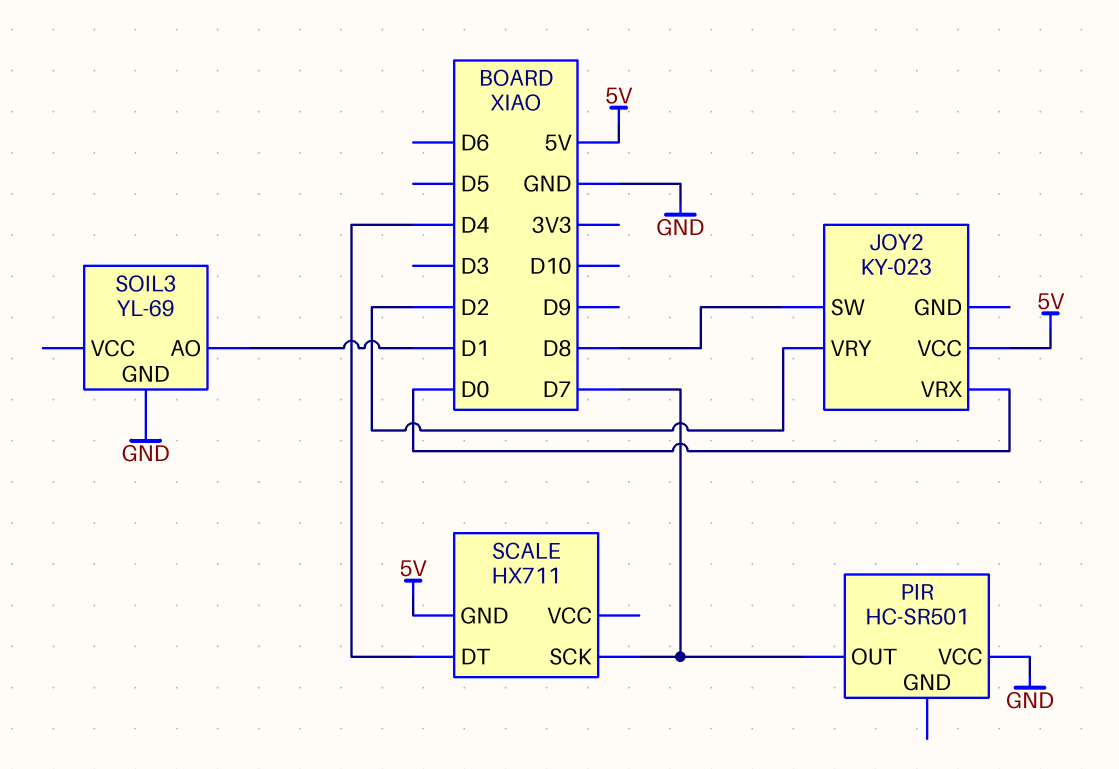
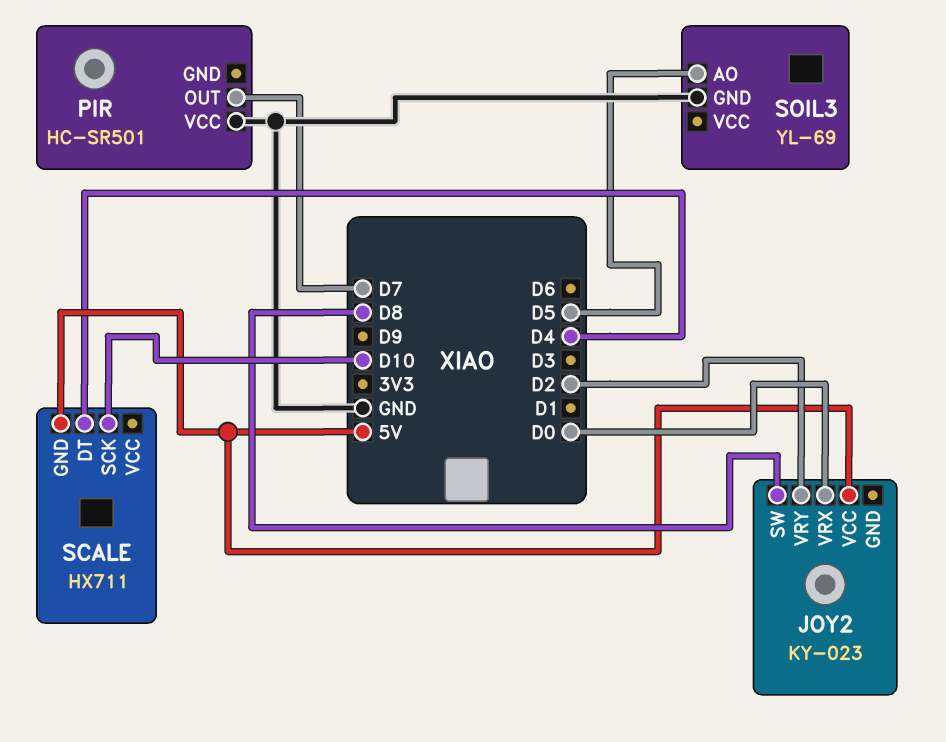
SCALE pin SCK: D7 -> D10
SOIL3 pin AO: D1 -> D5

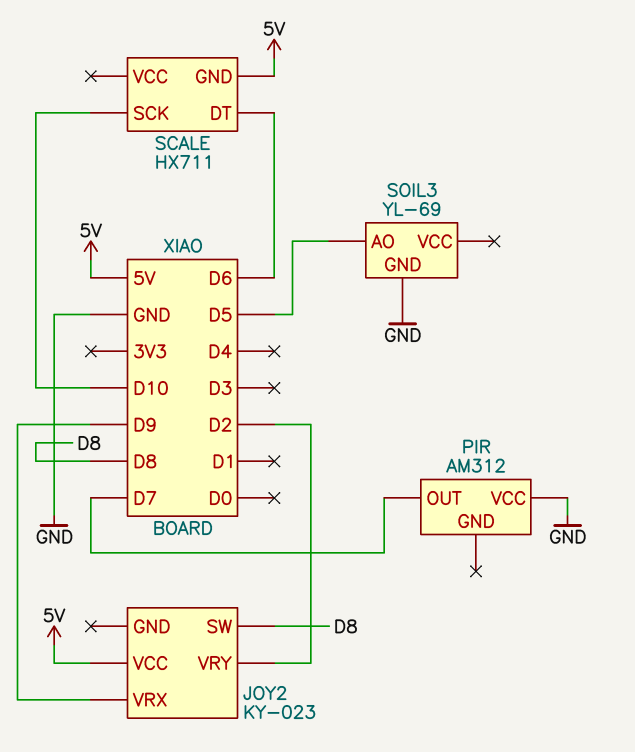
JOY2 pin VRX: D0 -> D9
PIR: HC-SR501 -> AM312
SCALE pin DT: D4 -> D6

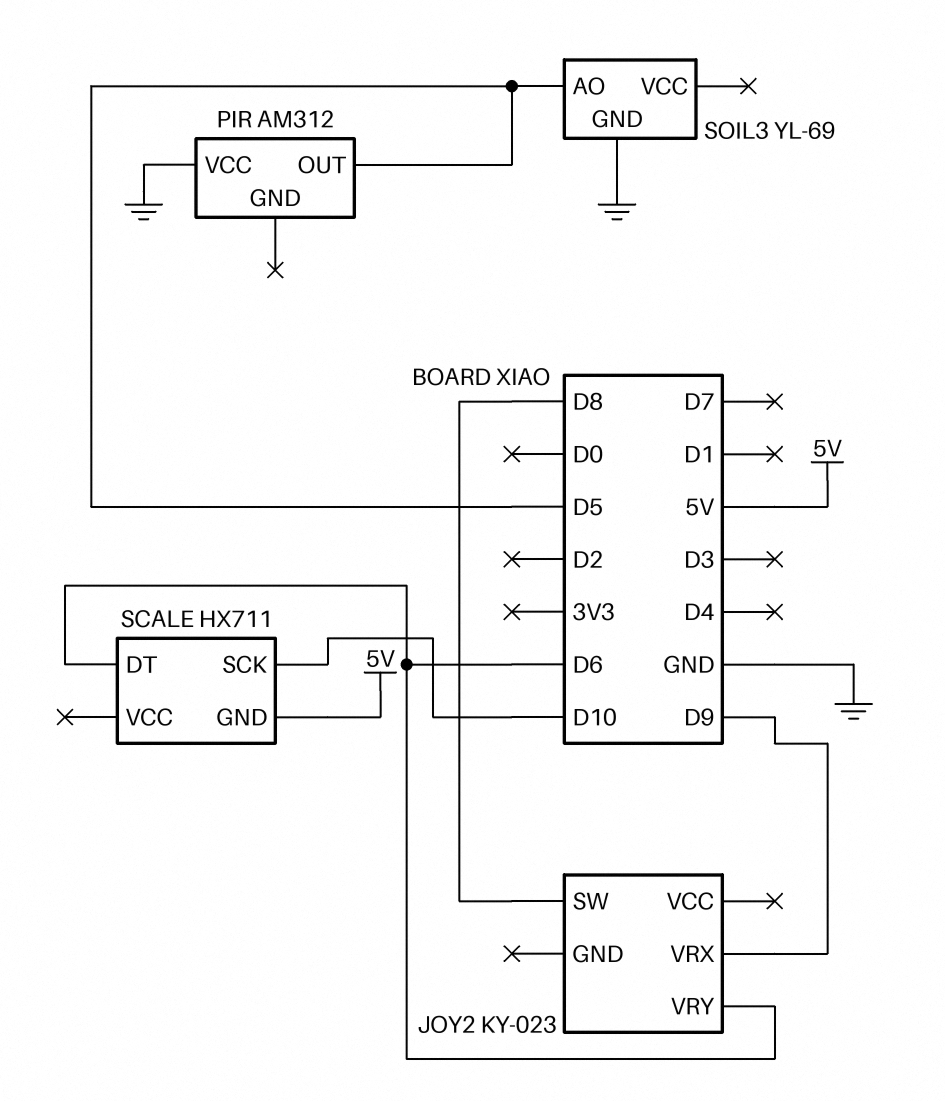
JOY2 pin VCC: 5V -> none
JOY2 pin VRY: D2 -> D6
PIR pin OUT: D7 -> D5

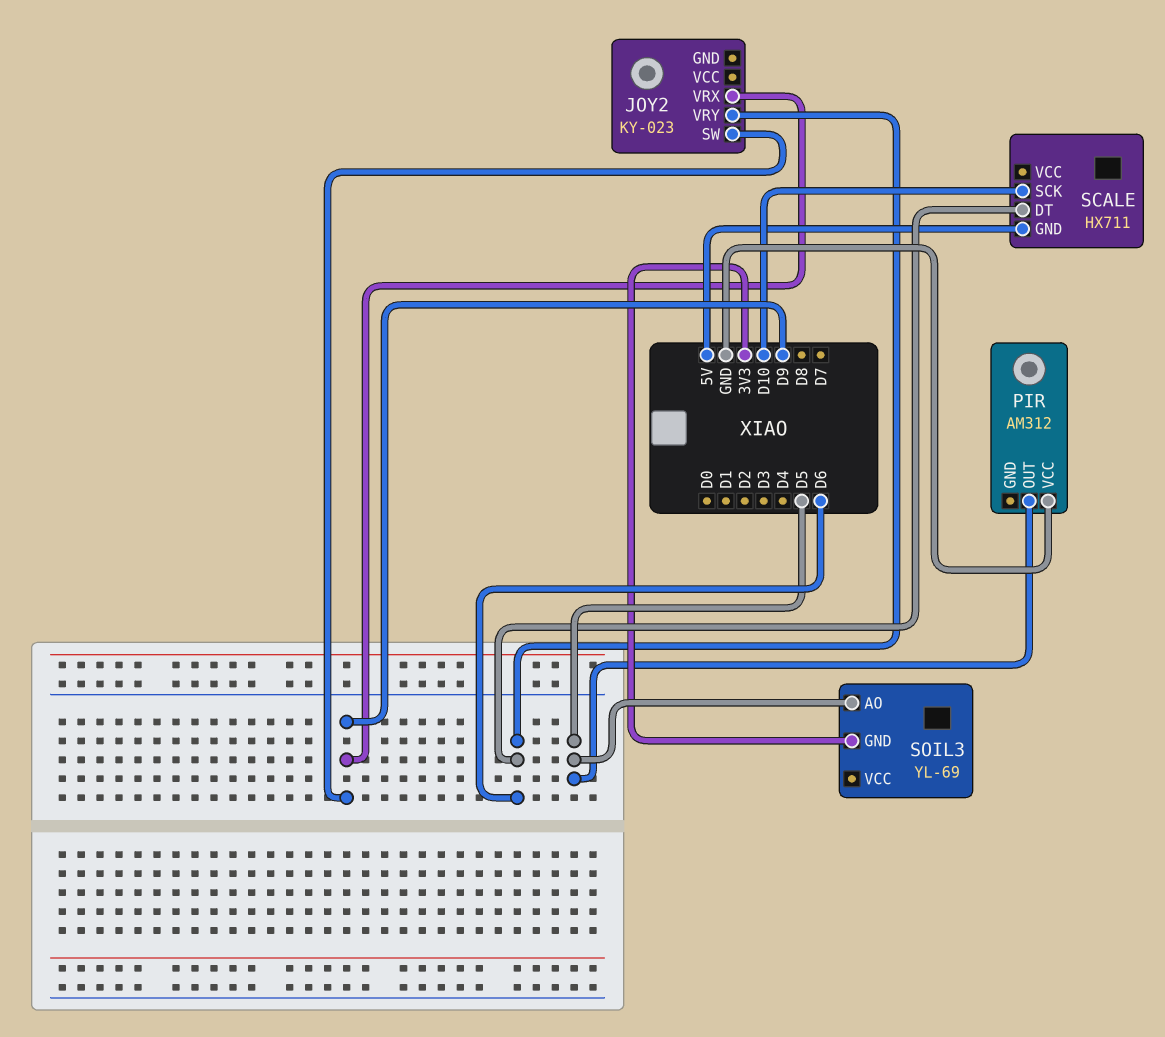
JOY2 pin SW: D8 -> D9
SOIL3 pin GND: GND -> 3V3

